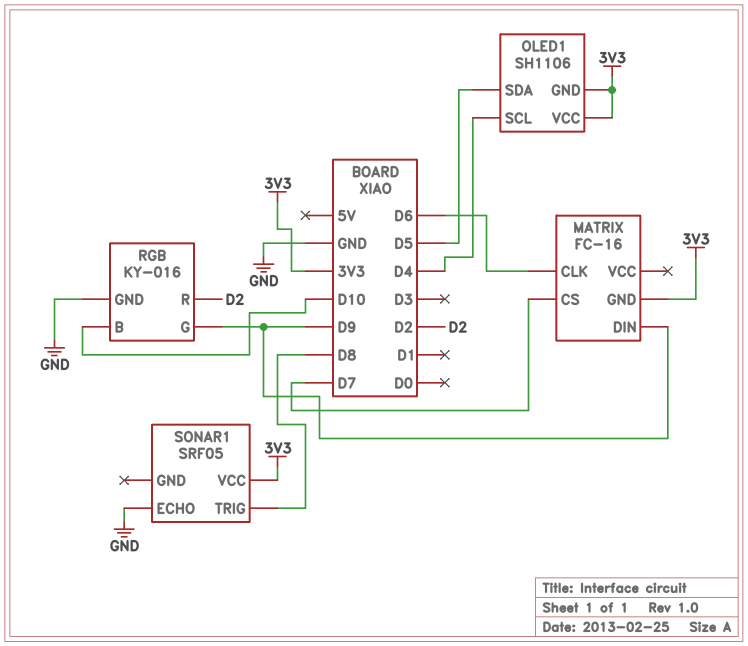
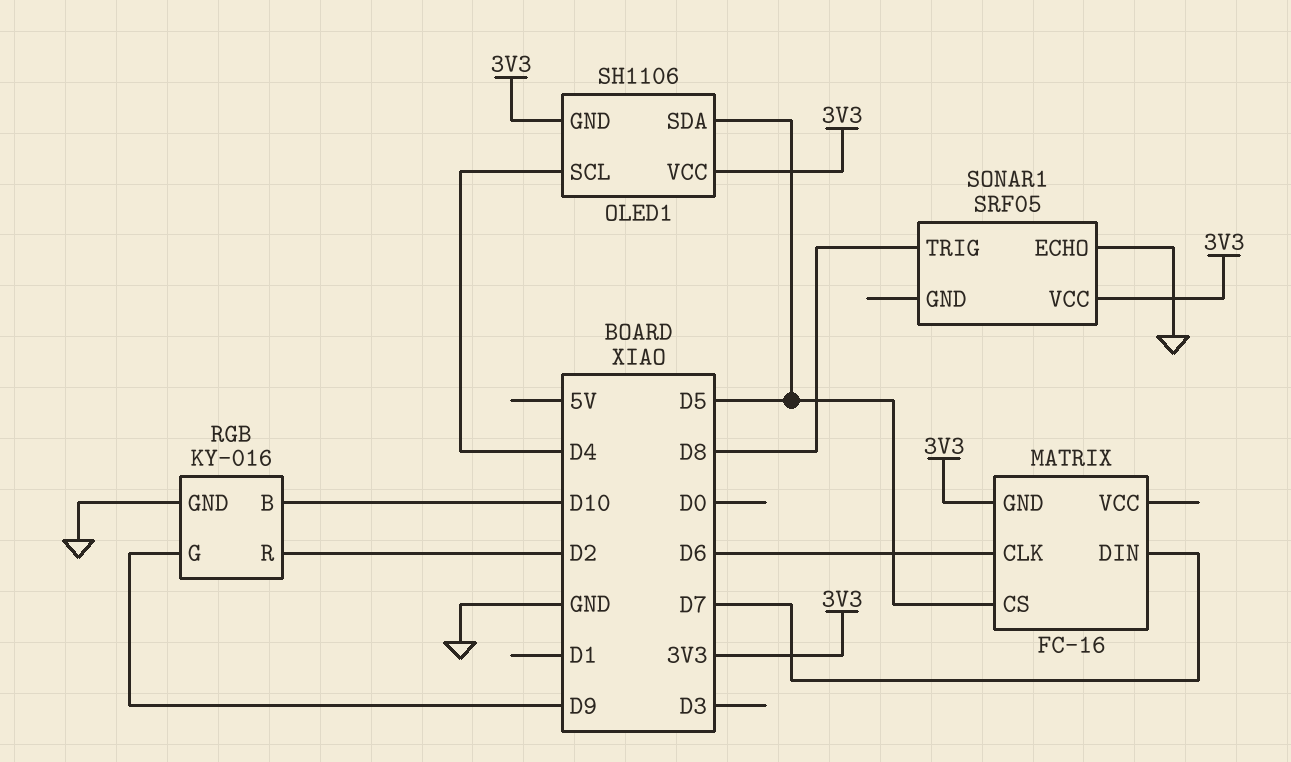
MATRIX pin CS: D7 -> D5
MATRIX pin DIN: D9 -> D7

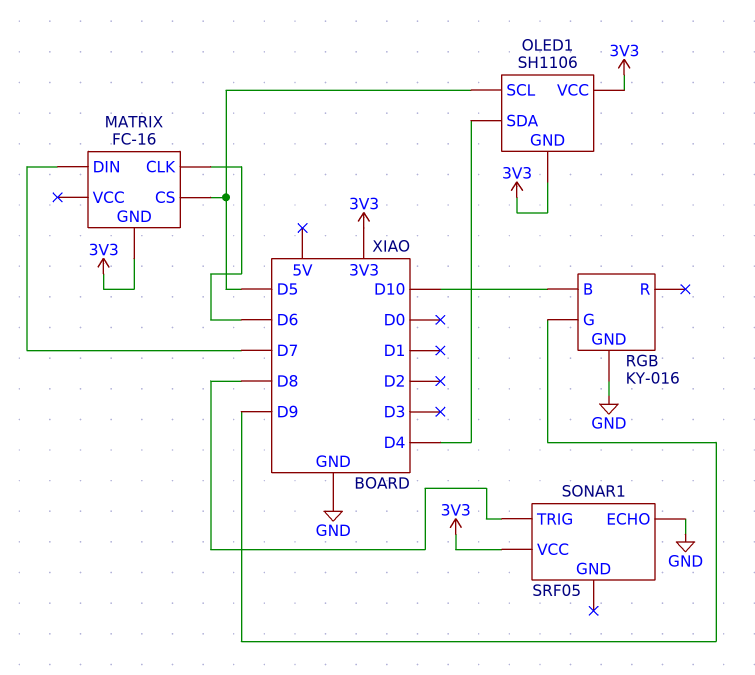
OLED1 pin SCL: D4 -> D5
OLED1 pin SDA: D5 -> D4
RGB pin R: D2 -> none

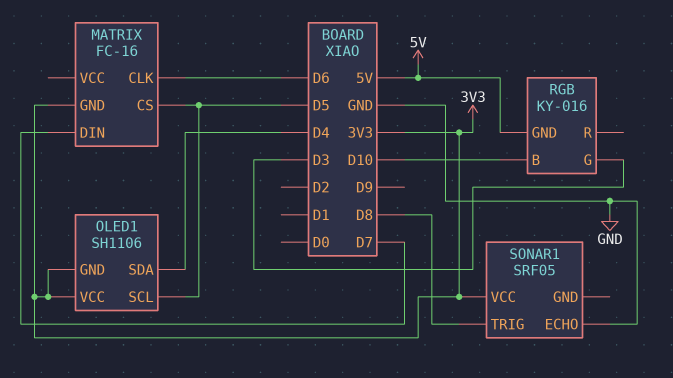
RGB pin G: D9 -> D3
RGB pin GND: GND -> 5V

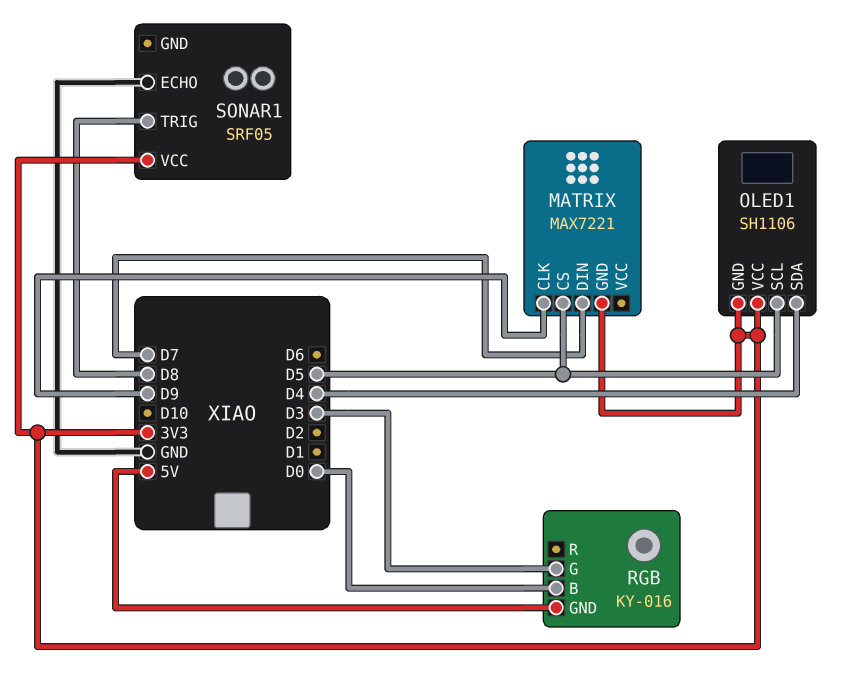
MATRIX: FC-16 -> MAX7221
MATRIX pin CLK: D6 -> D9
RGB pin B: D10 -> D0

